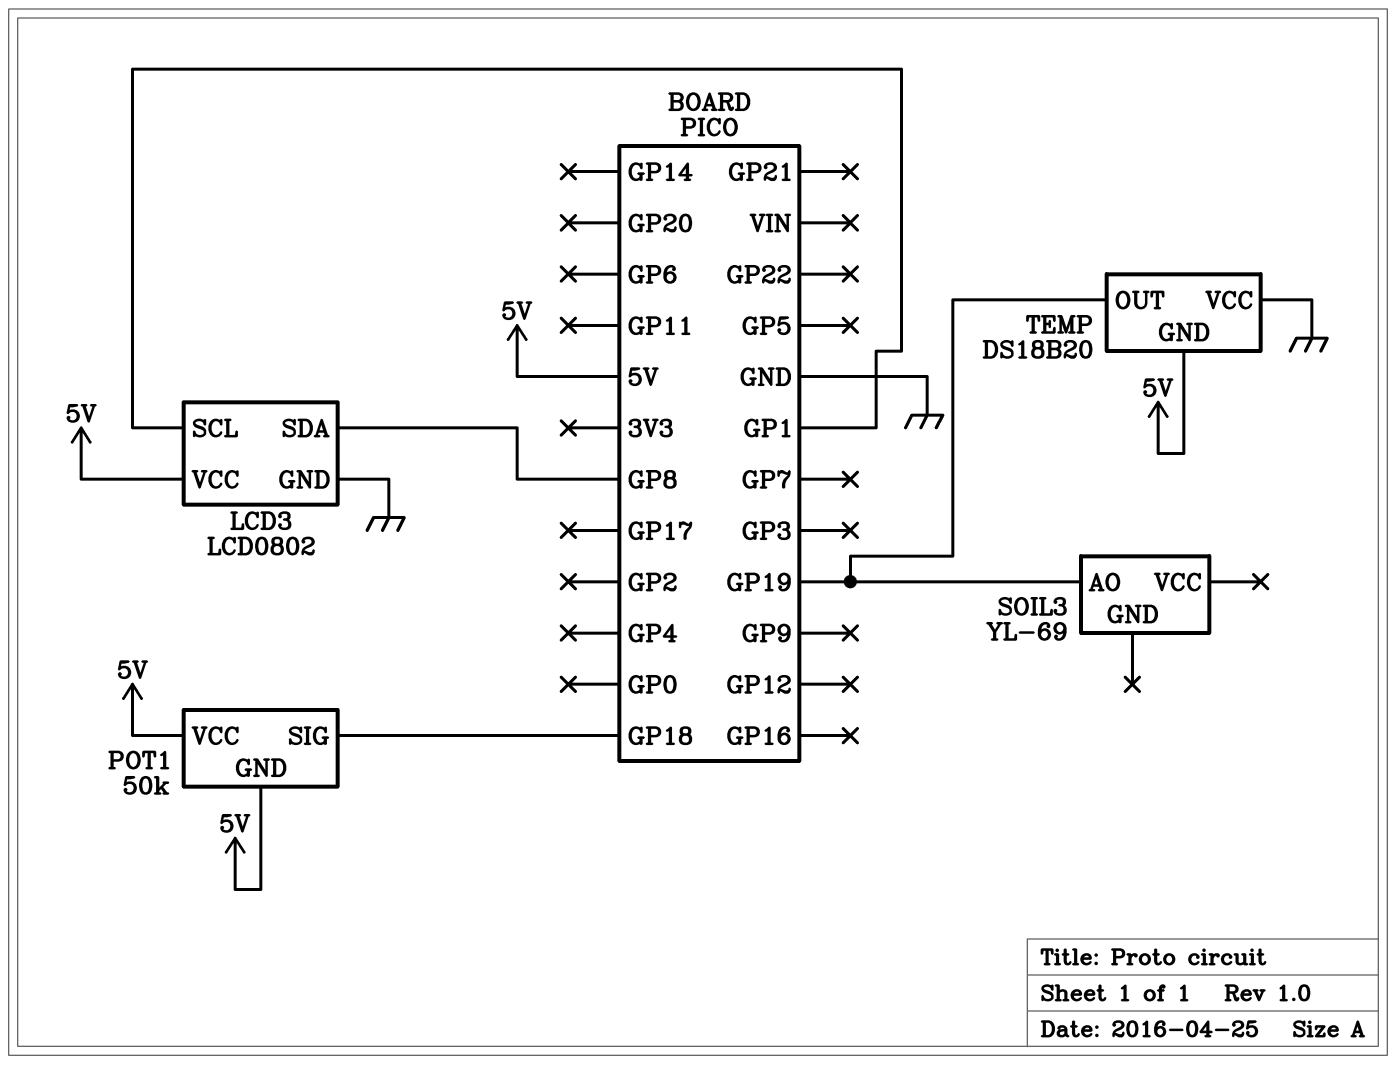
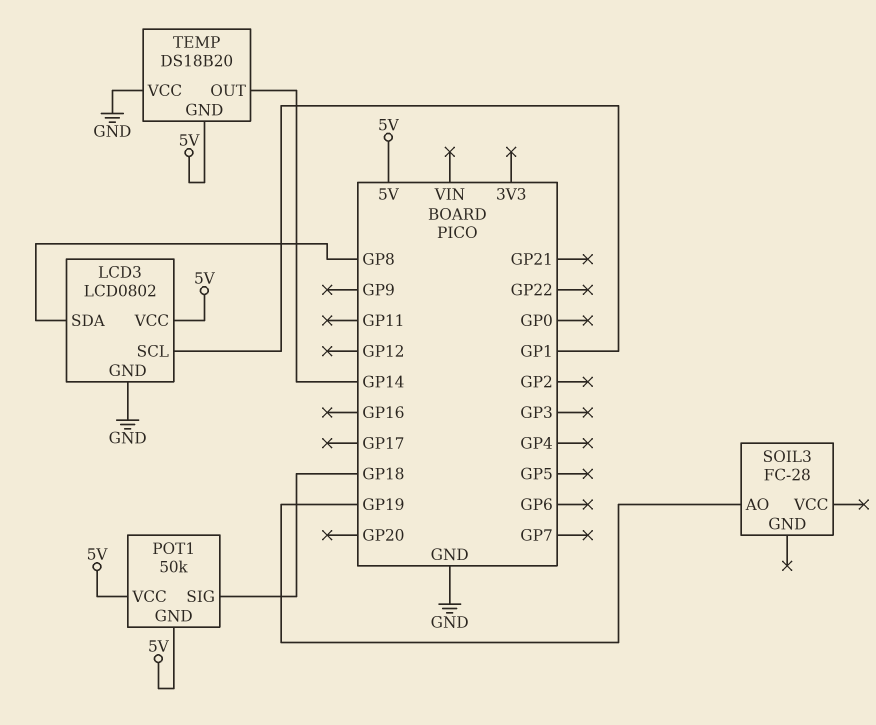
SOIL3: YL-69 -> FC-28
TEMP pin OUT: GP19 -> GP14

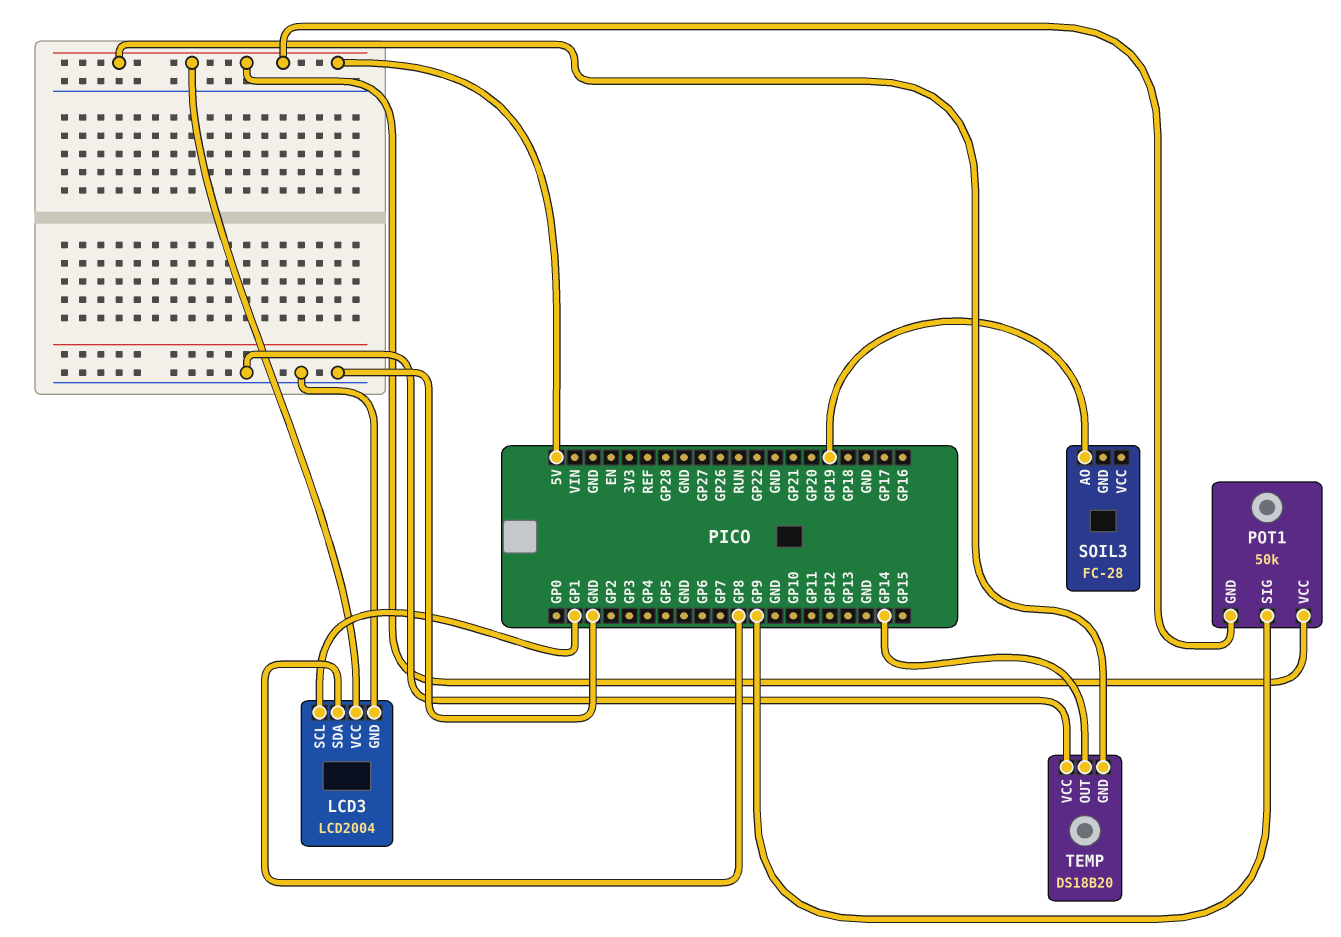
LCD3: LCD0802 -> LCD2004
POT1 pin SIG: GP18 -> GP9

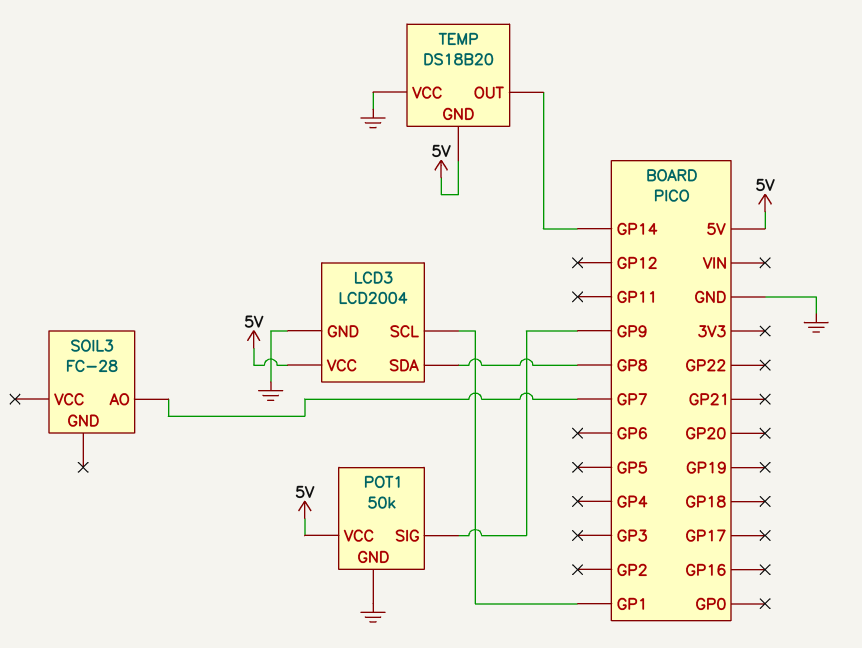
POT1 pin GND: 5V -> GND
SOIL3 pin AO: GP19 -> GP7

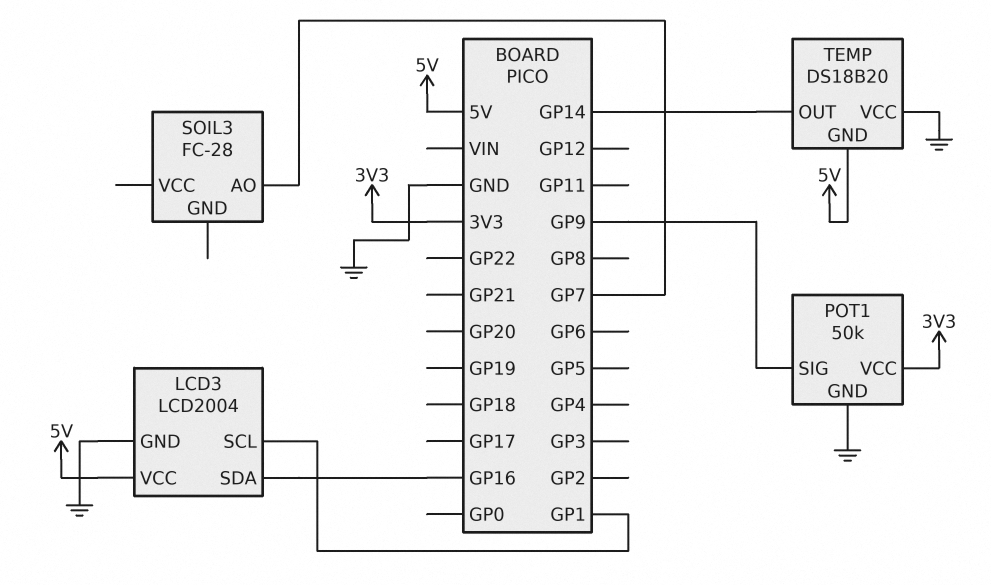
LCD3 pin SDA: GP8 -> GP16
POT1 pin VCC: 5V -> 3V3

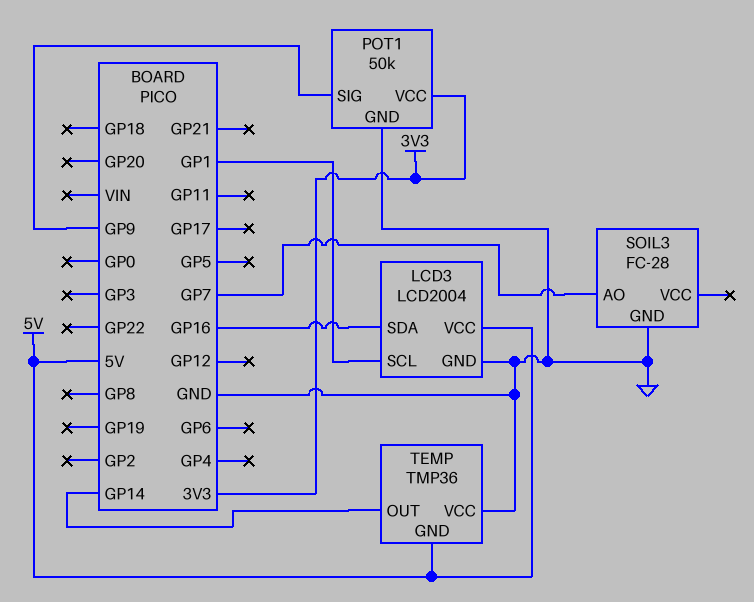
SOIL3 pin GND: none -> GND
TEMP: DS18B20 -> TMP36

